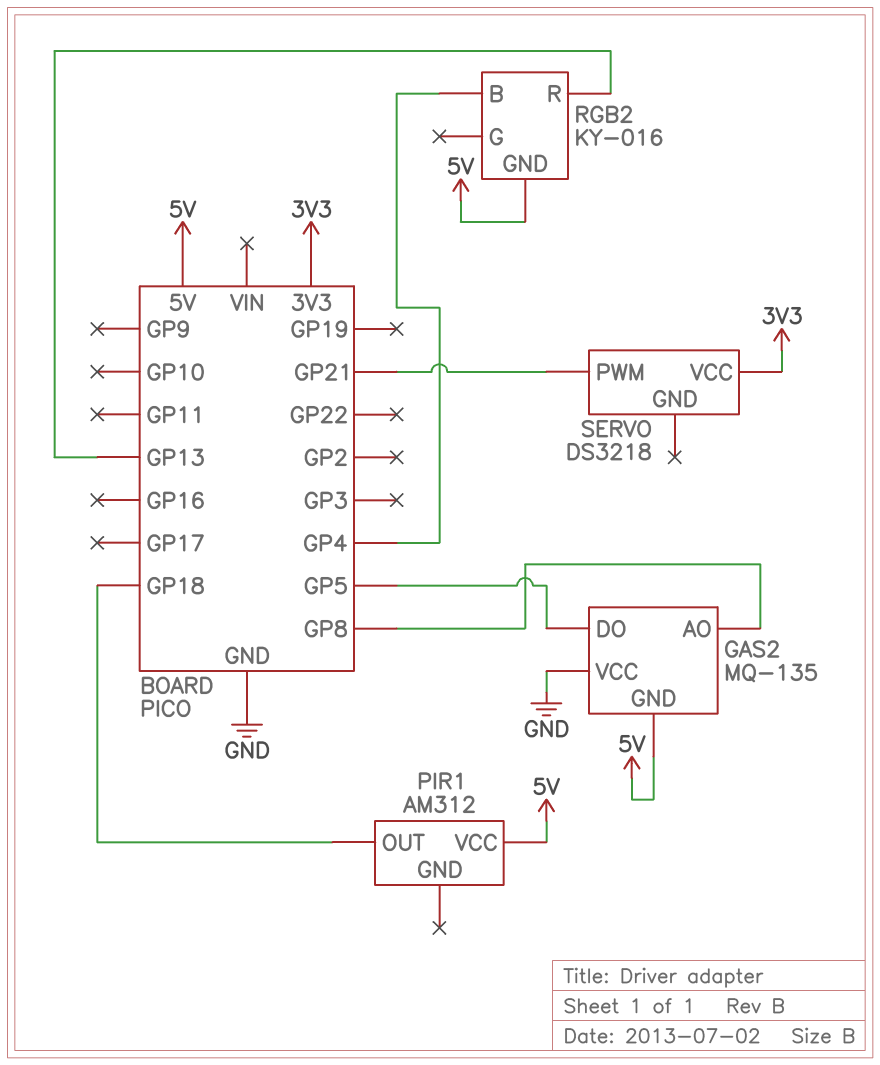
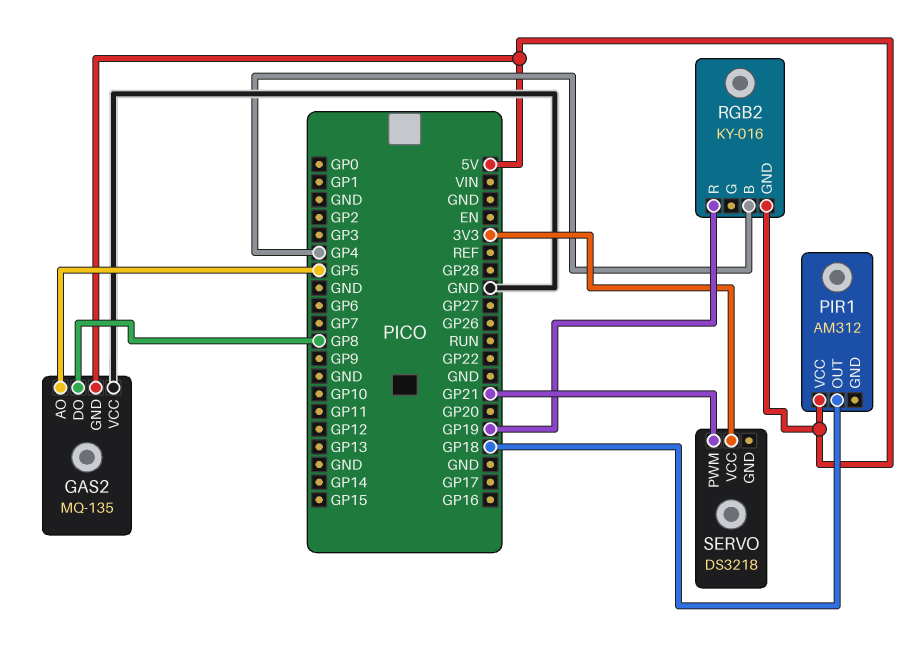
GAS2 pin AO: GP8 -> GP5
GAS2 pin DO: GP5 -> GP8
RGB2 pin R: GP13 -> GP19

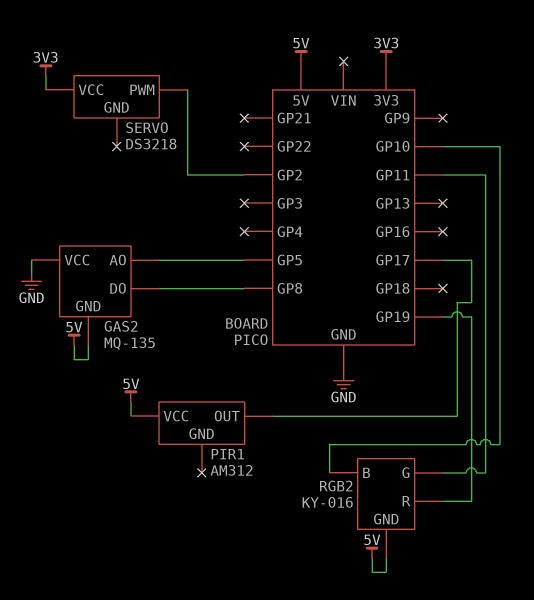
PIR1 pin OUT: GP18 -> GP17
RGB2 pin B: GP4 -> GP10
RGB2 pin G: none -> GP11
SERVO pin PWM: GP21 -> GP2

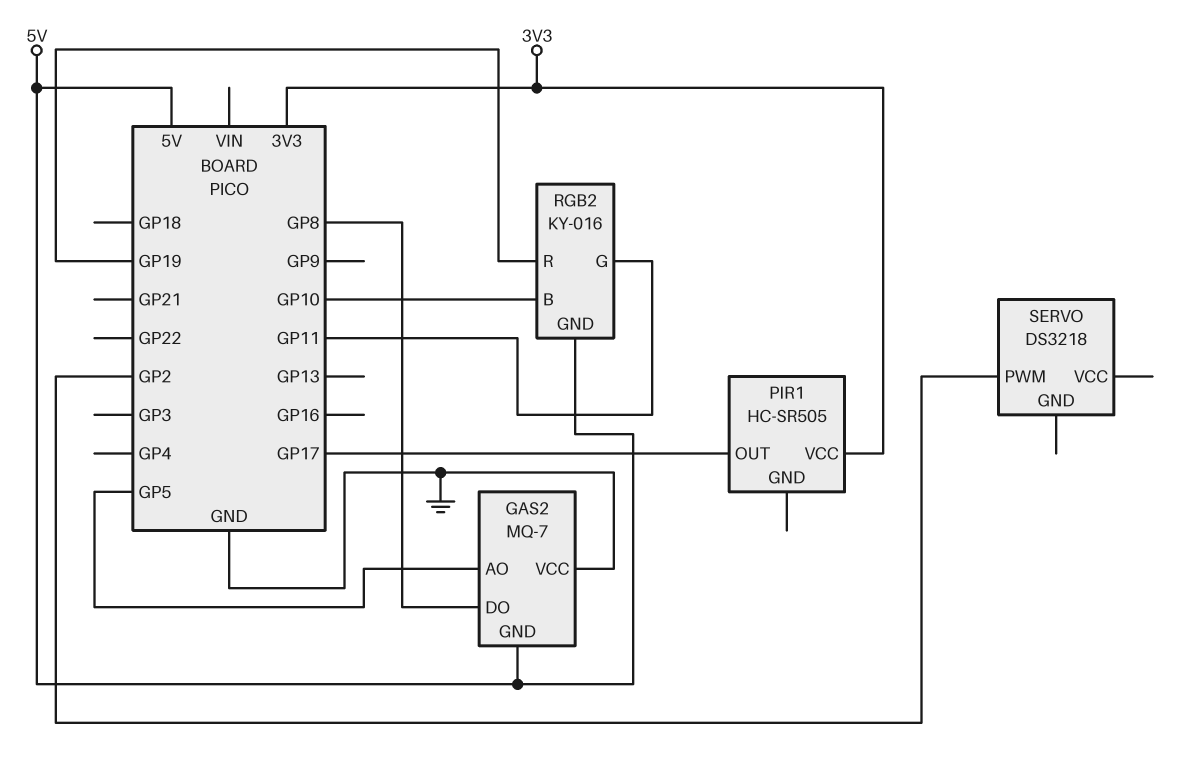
GAS2: MQ-135 -> MQ-7
PIR1: AM312 -> HC-SR505
PIR1 pin VCC: 5V -> 3V3
SERVO pin VCC: 3V3 -> none

